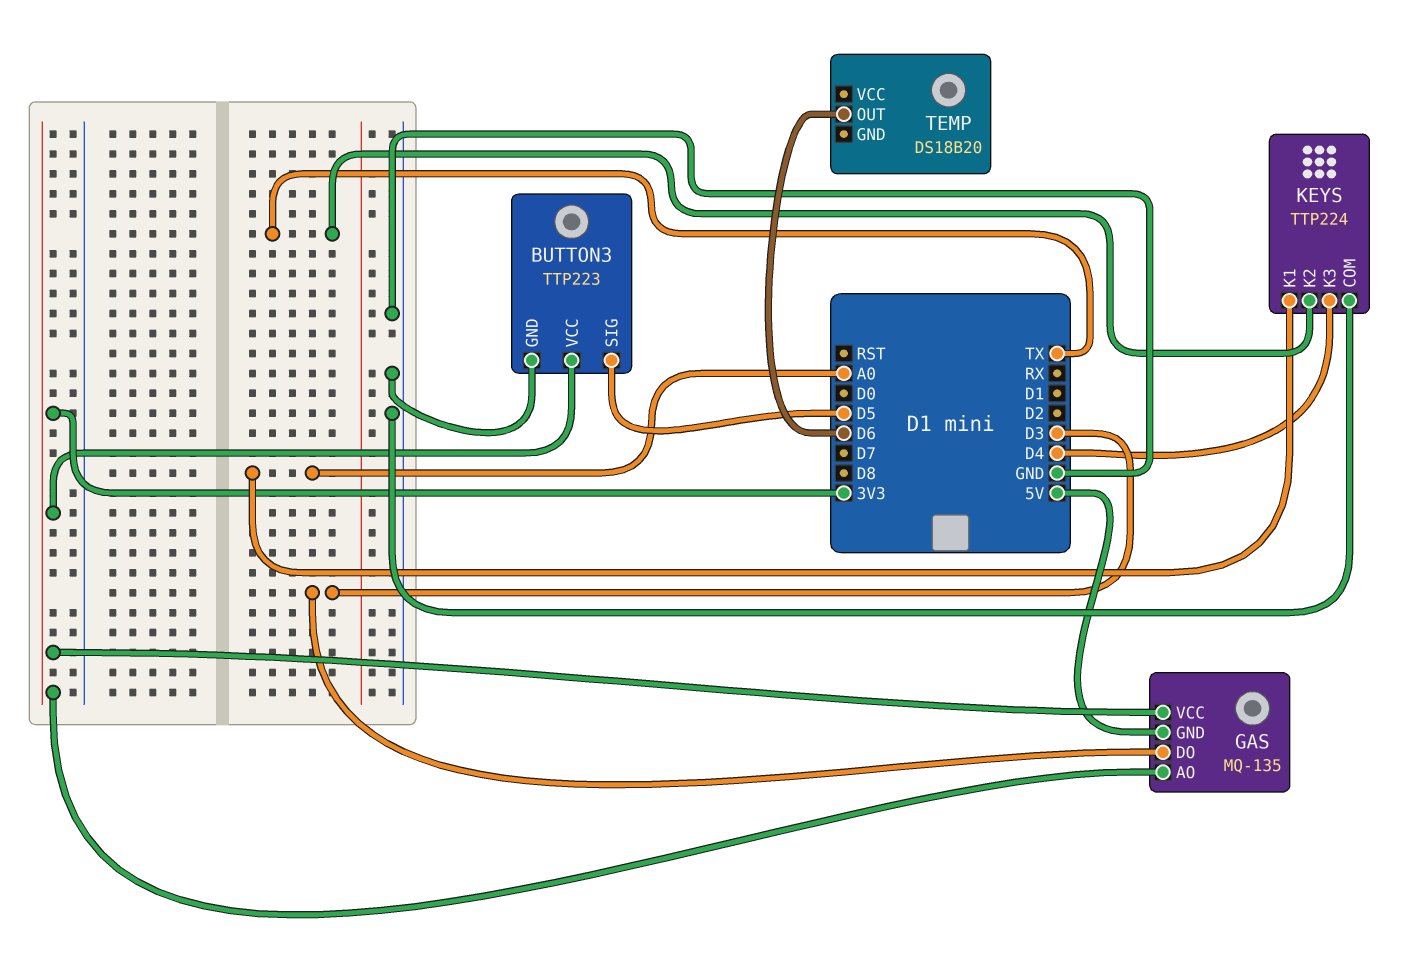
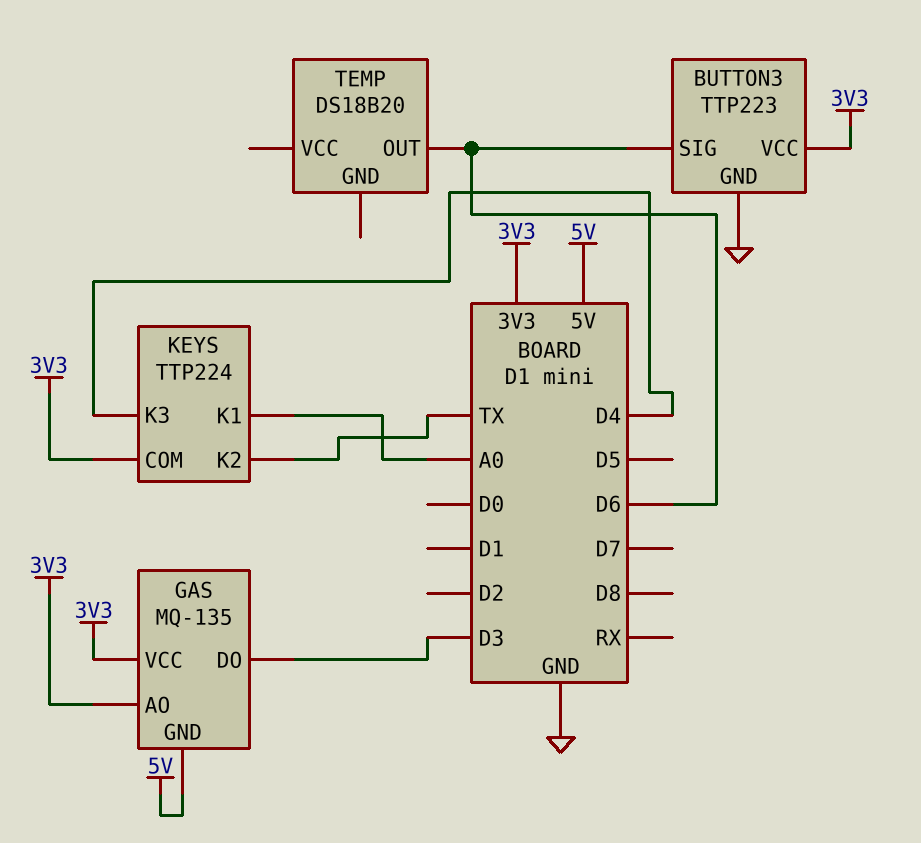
BUTTON3 pin SIG: D5 -> D6
KEYS pin COM: GND -> 3V3

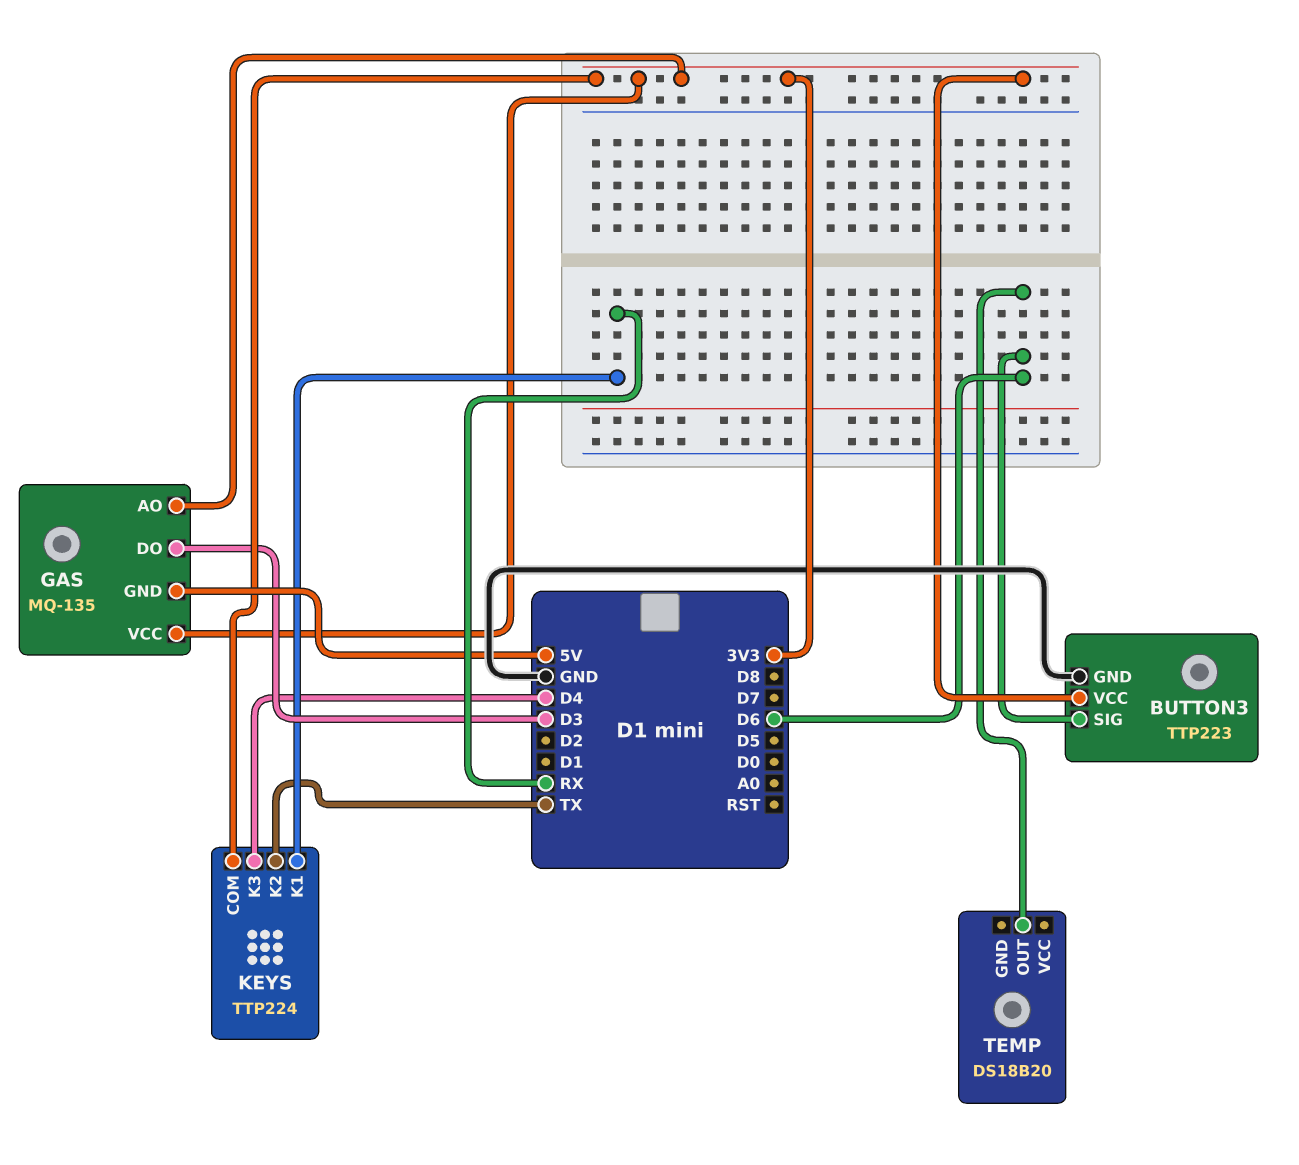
KEYS pin K1: A0 -> RX

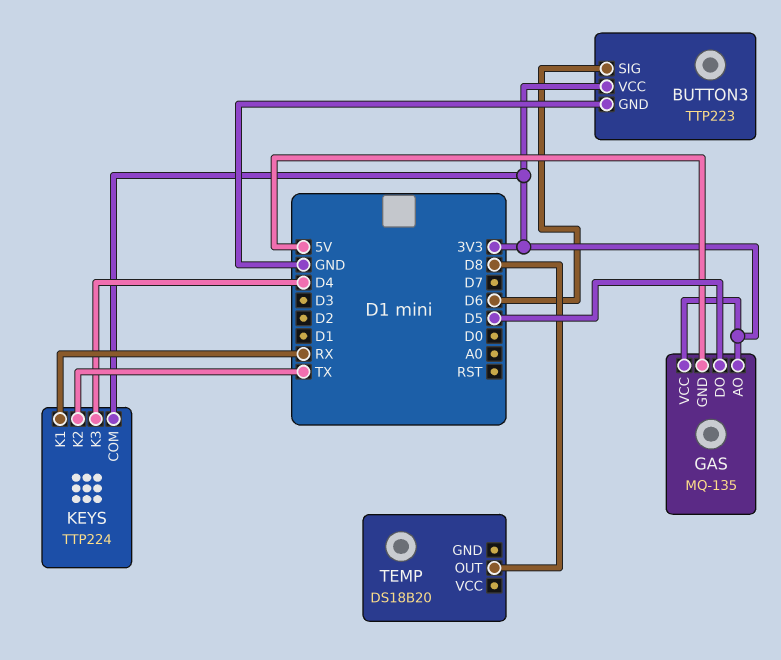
GAS pin DO: D3 -> D5
TEMP pin OUT: D6 -> D8

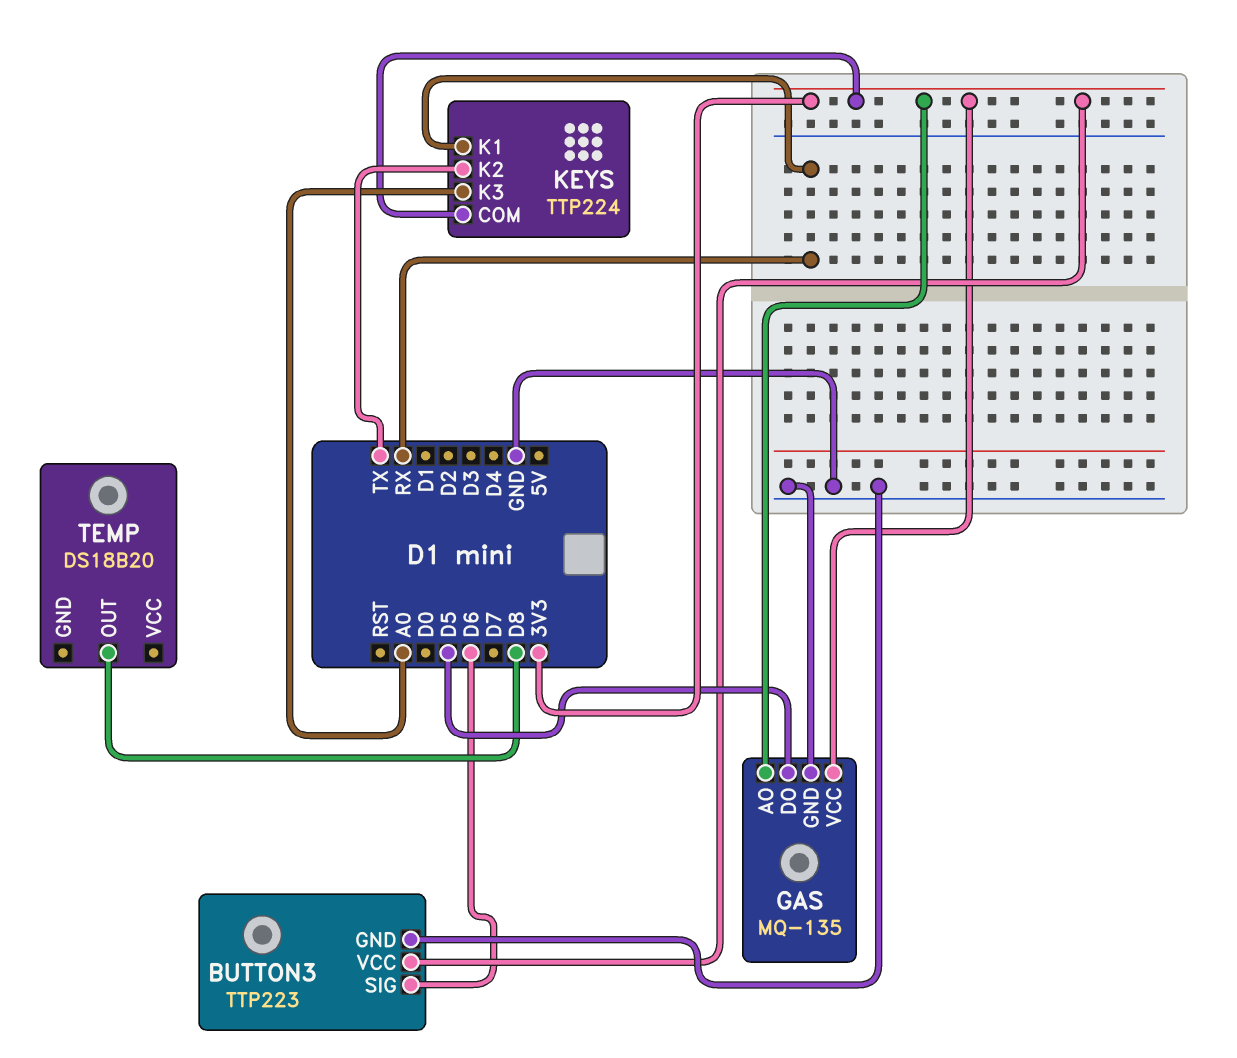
GAS pin GND: 5V -> GND
KEYS pin K3: D4 -> A0

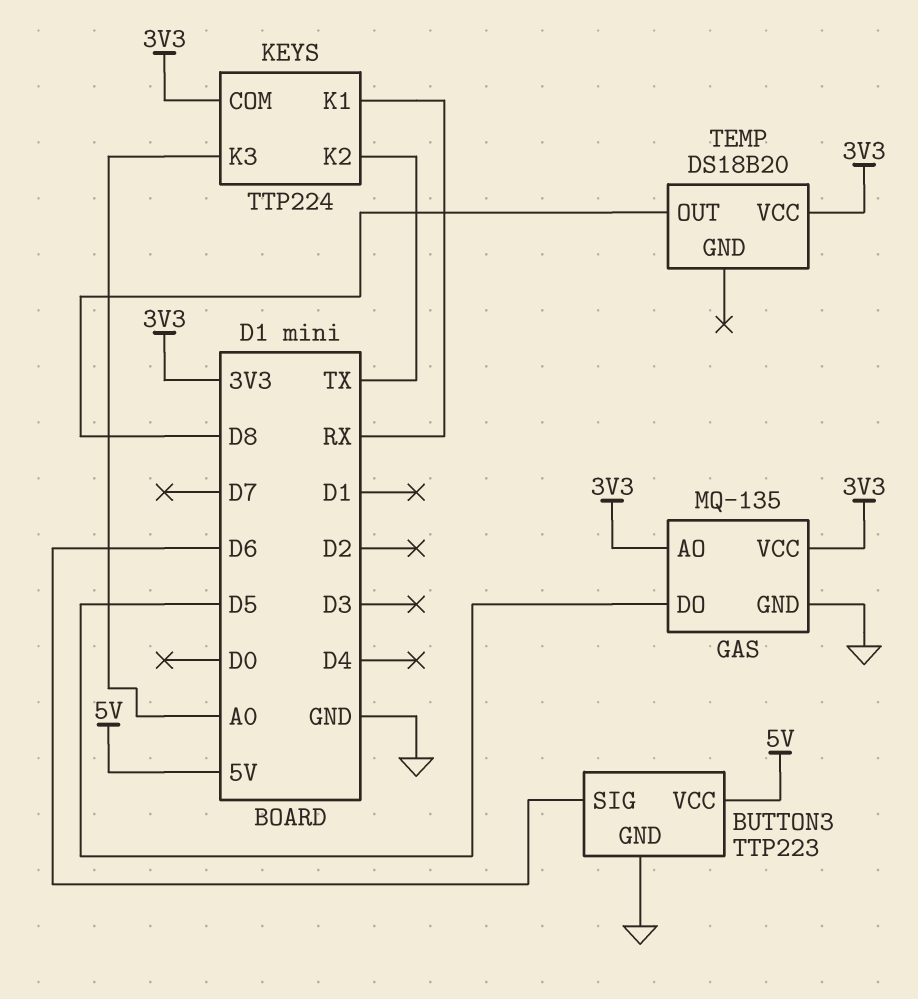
BUTTON3 pin VCC: 3V3 -> 5V
TEMP pin VCC: none -> 3V3

